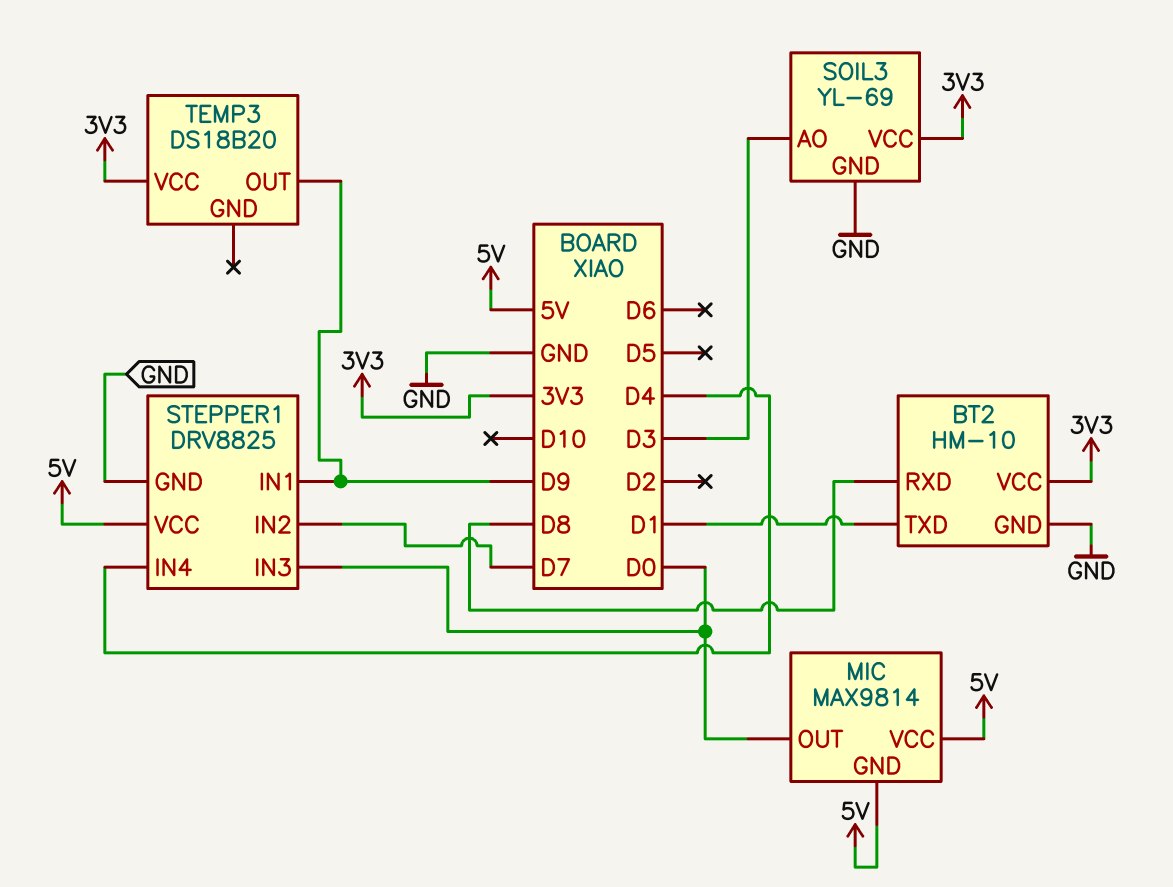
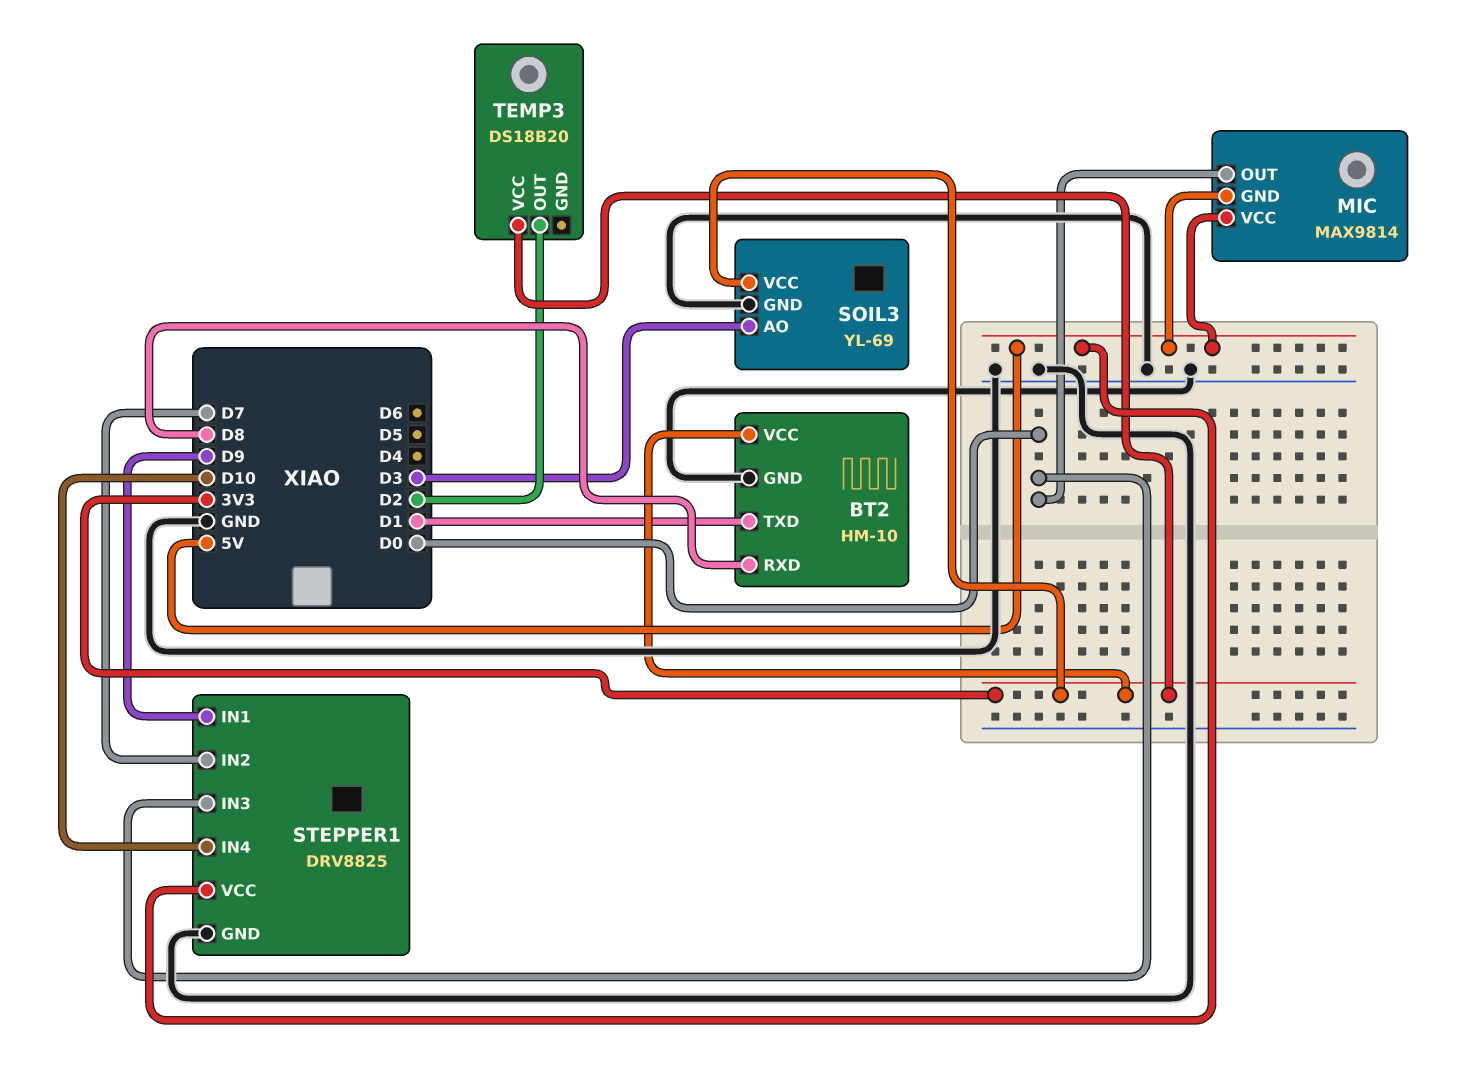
STEPPER1 pin IN4: D4 -> D10
TEMP3 pin OUT: D9 -> D2

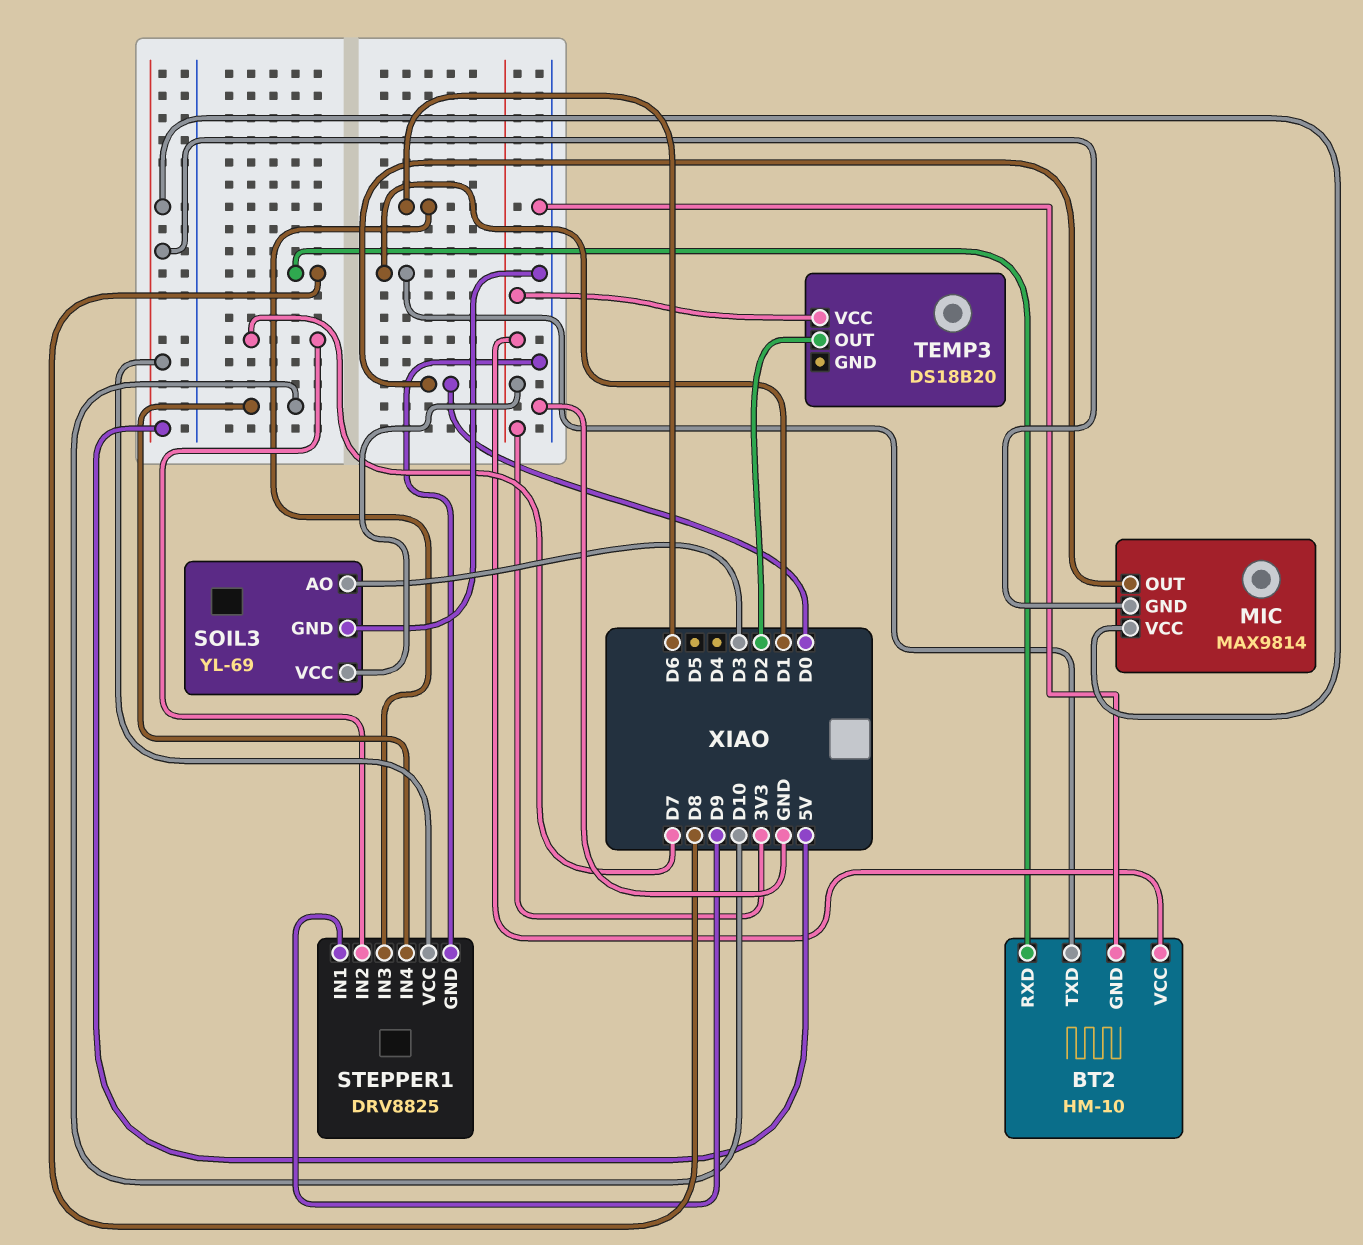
STEPPER1 pin IN3: D0 -> D6

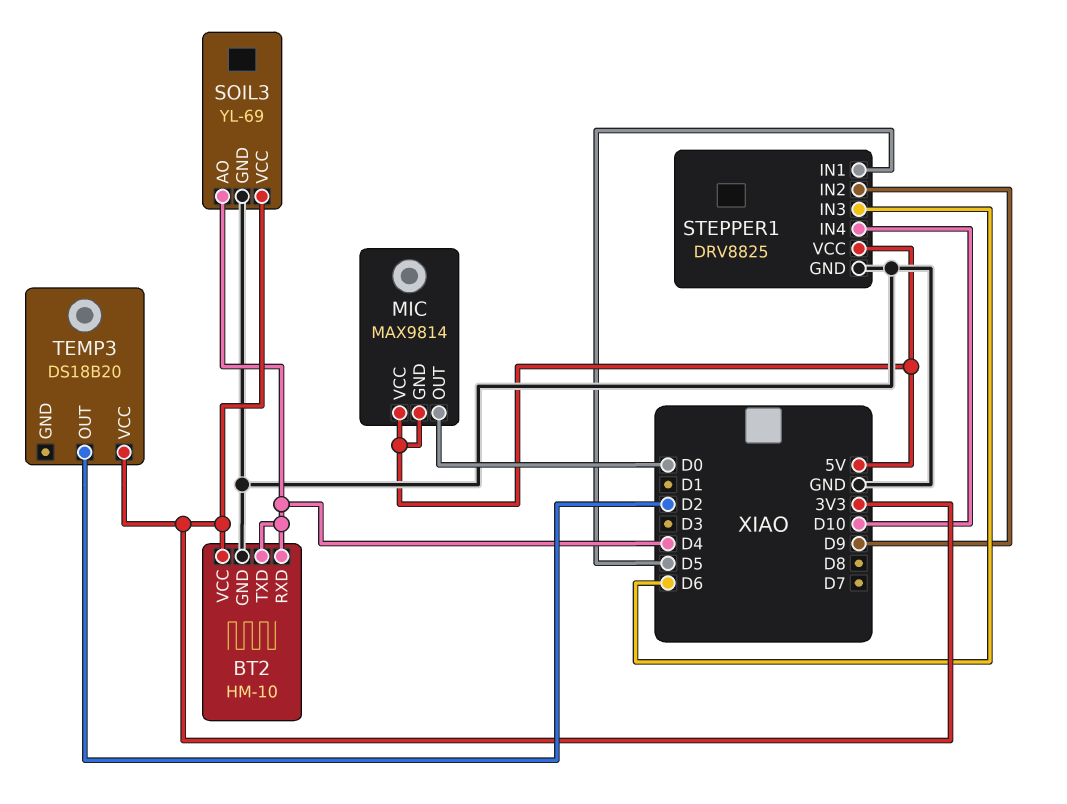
BT2 pin RXD: D8 -> D4
BT2 pin TXD: D1 -> D4
SOIL3 pin AO: D3 -> D4
STEPPER1 pin IN1: D9 -> D5
STEPPER1 pin IN2: D7 -> D9

